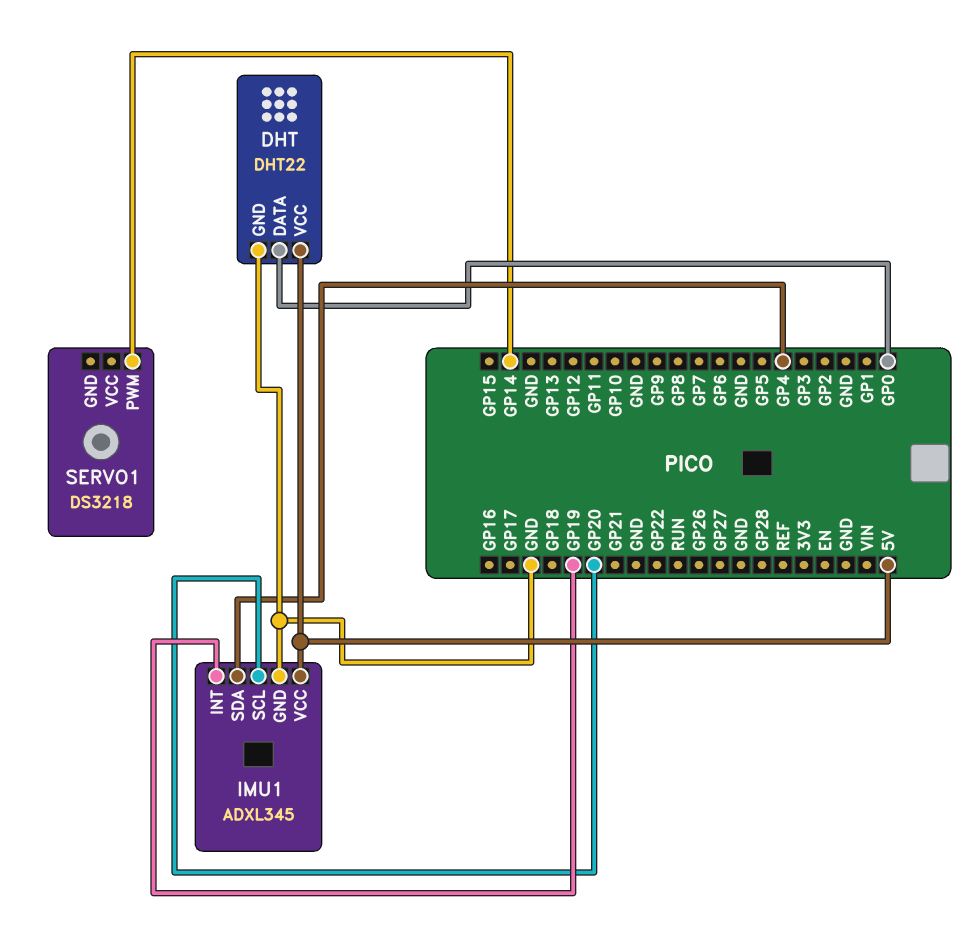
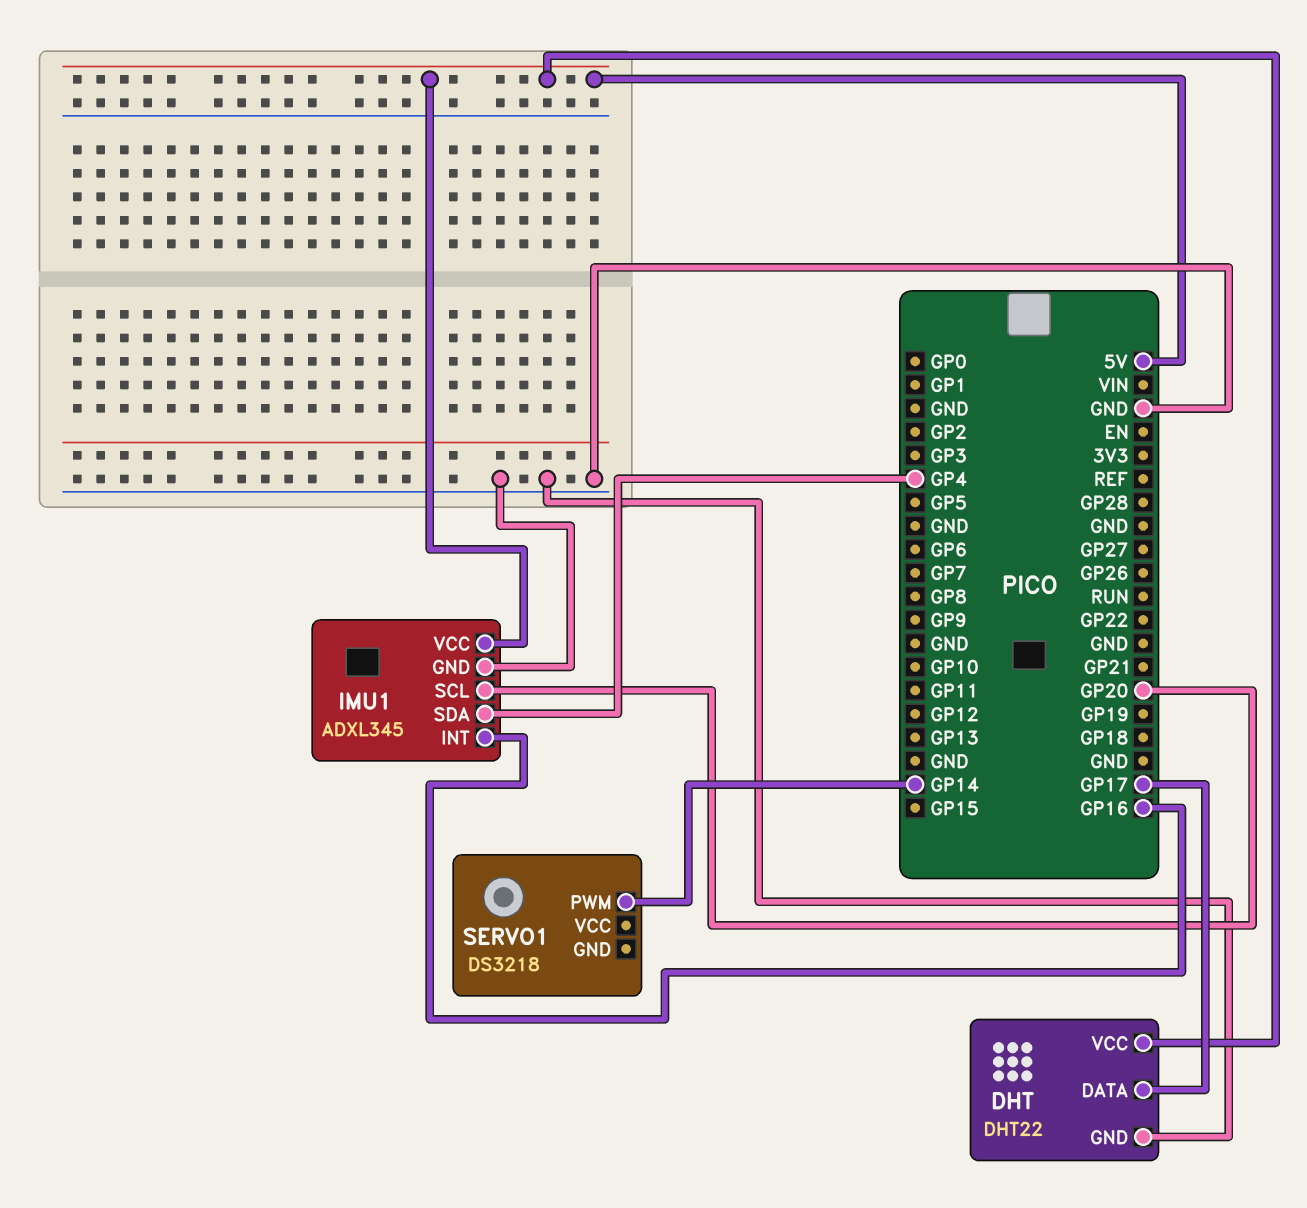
DHT pin DATA: GP0 -> GP17
IMU1 pin INT: GP19 -> GP16

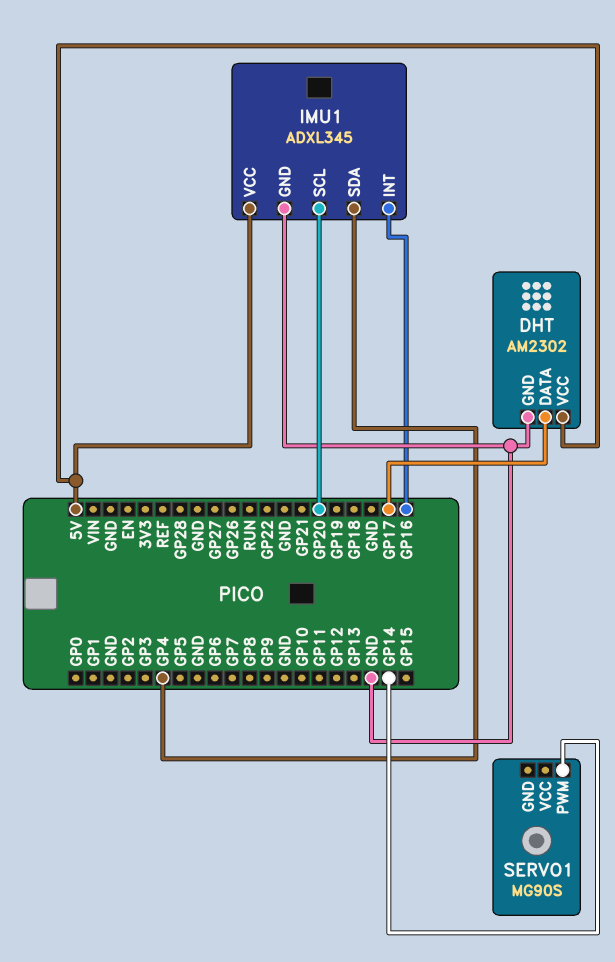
DHT: DHT22 -> AM2302
SERVO1: DS3218 -> MG90S

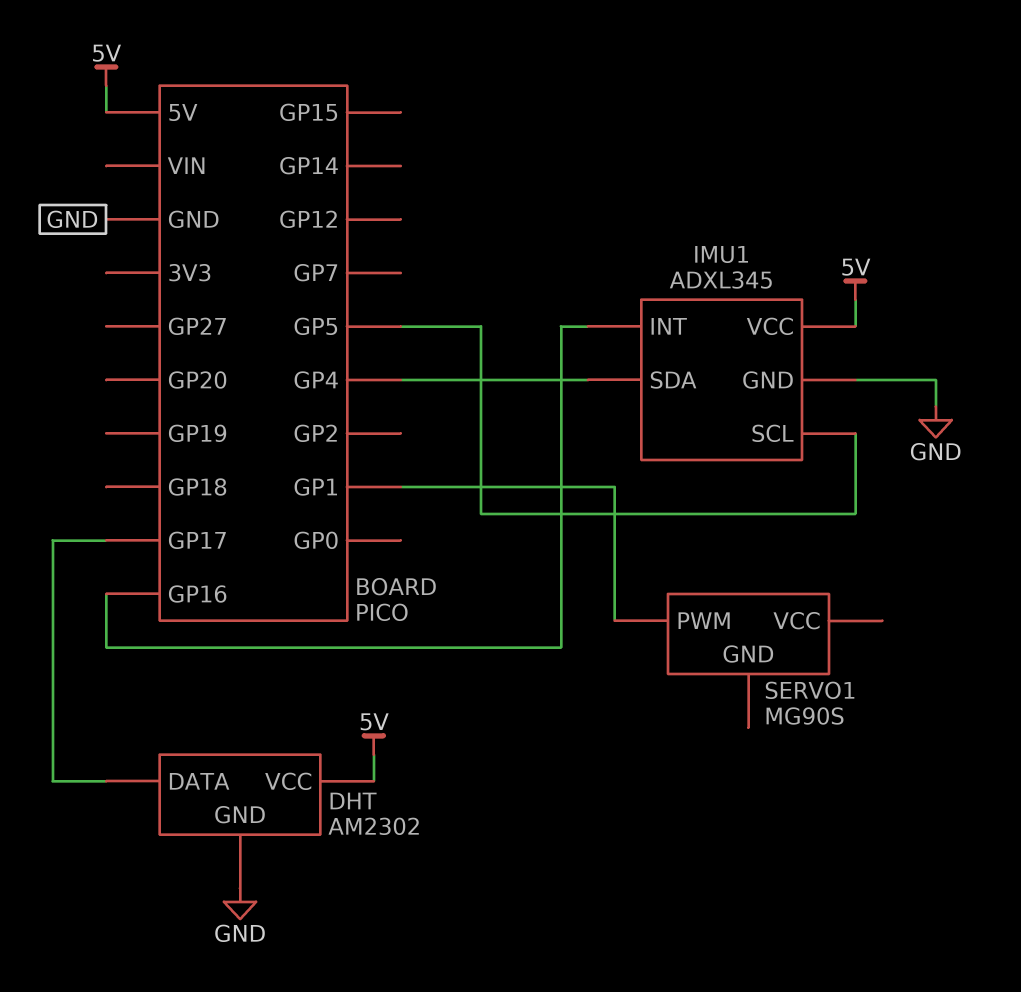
IMU1 pin SCL: GP20 -> GP5
SERVO1 pin PWM: GP14 -> GP1

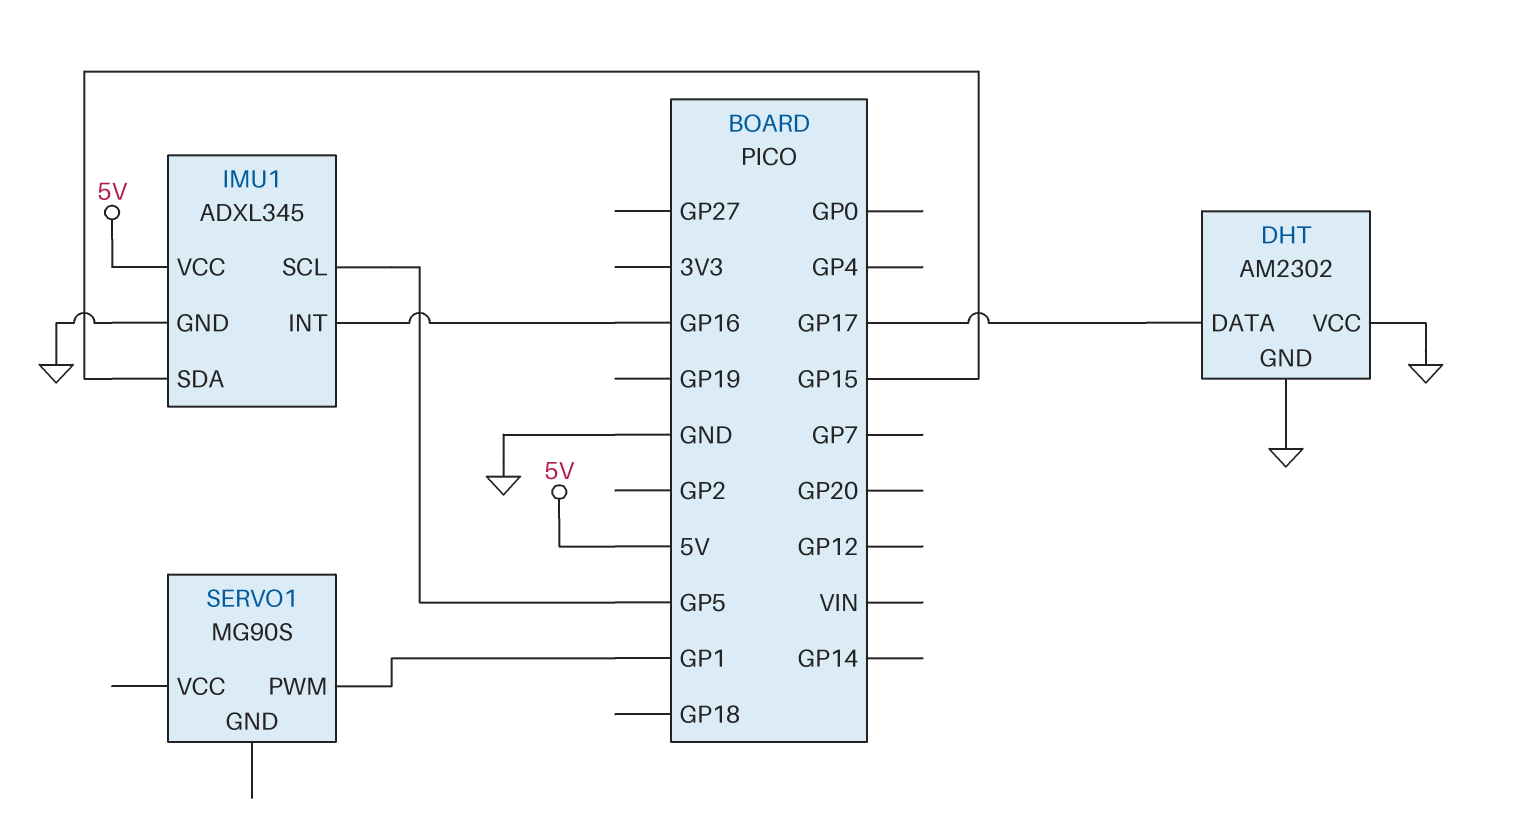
DHT pin VCC: 5V -> GND
IMU1 pin SDA: GP4 -> GP15

